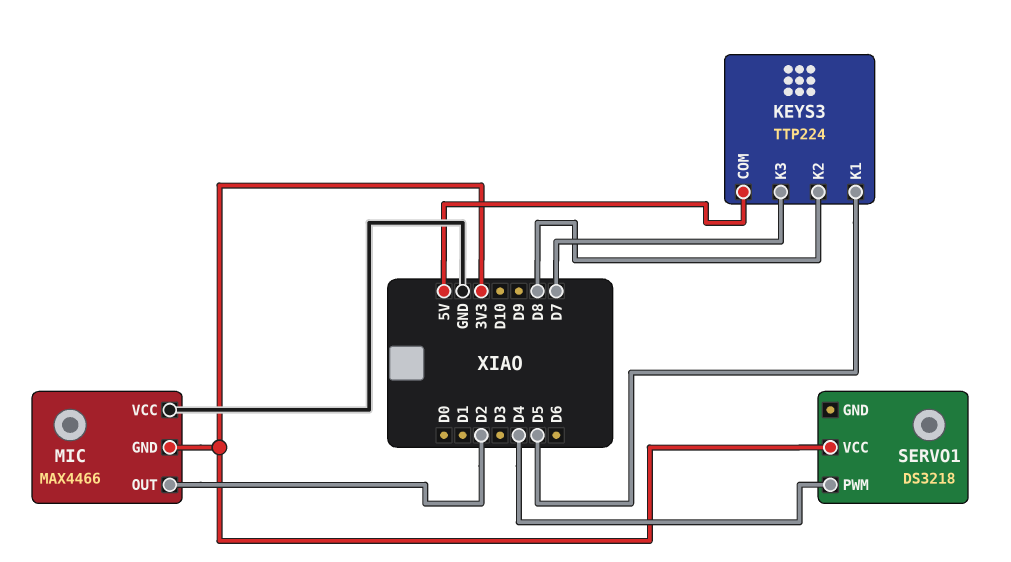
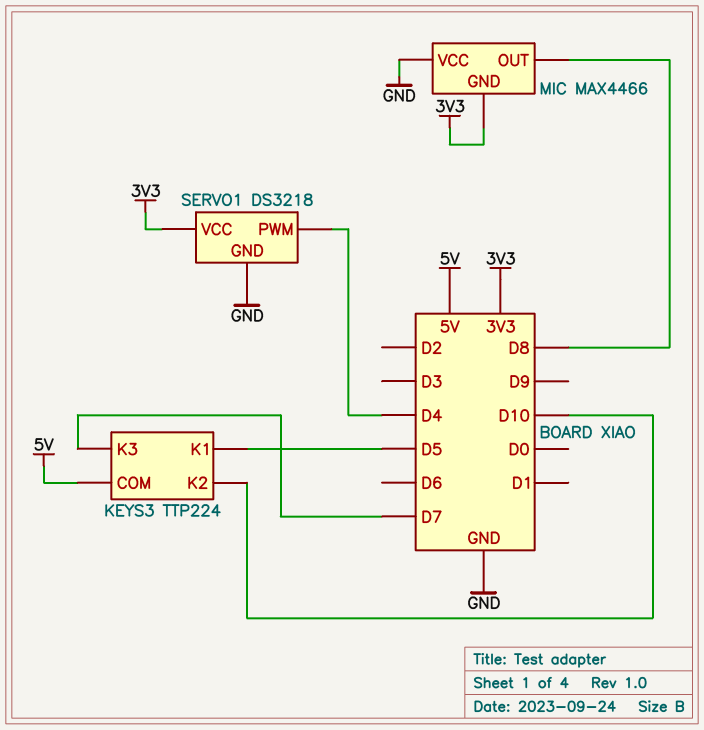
KEYS3 pin K2: D8 -> D10
MIC pin OUT: D2 -> D8
SERVO1 pin GND: none -> GND

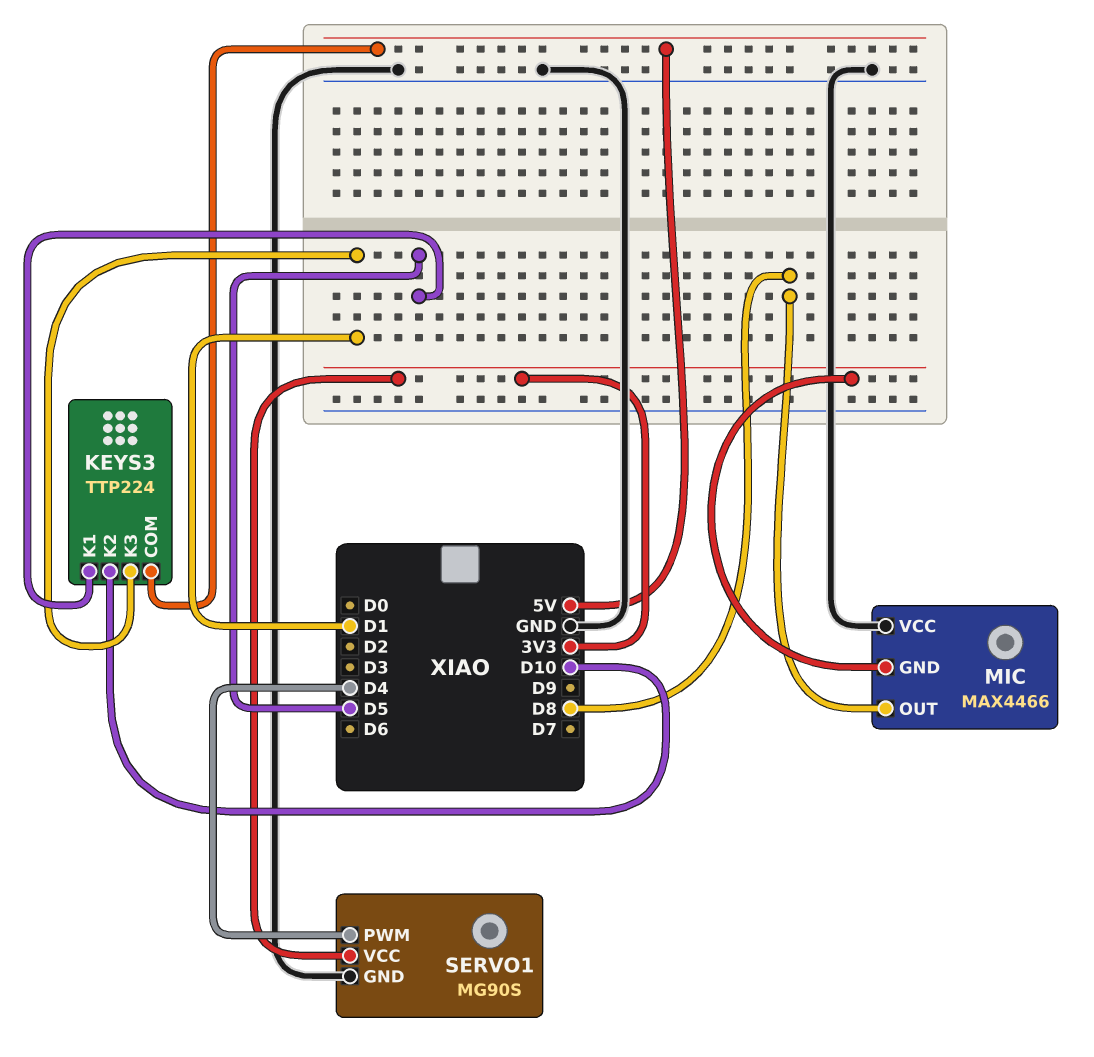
KEYS3 pin K3: D7 -> D1
SERVO1: DS3218 -> MG90S

